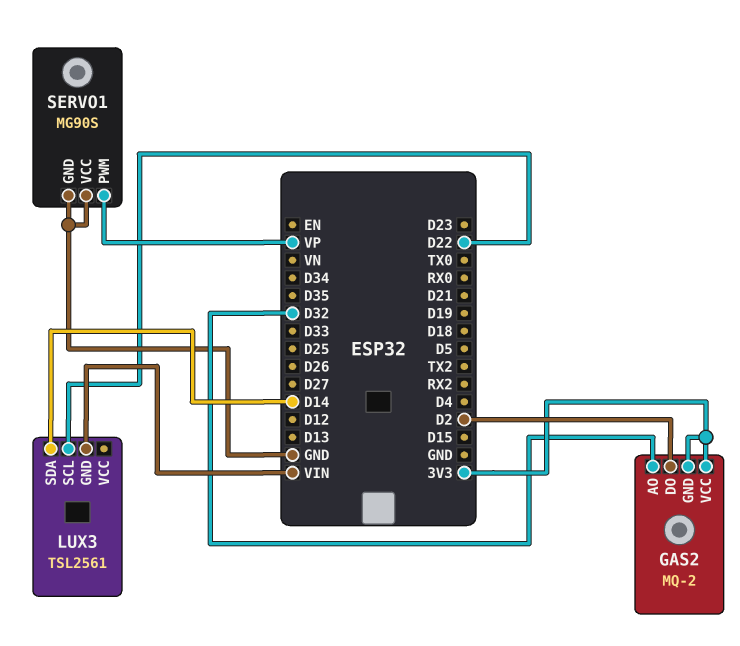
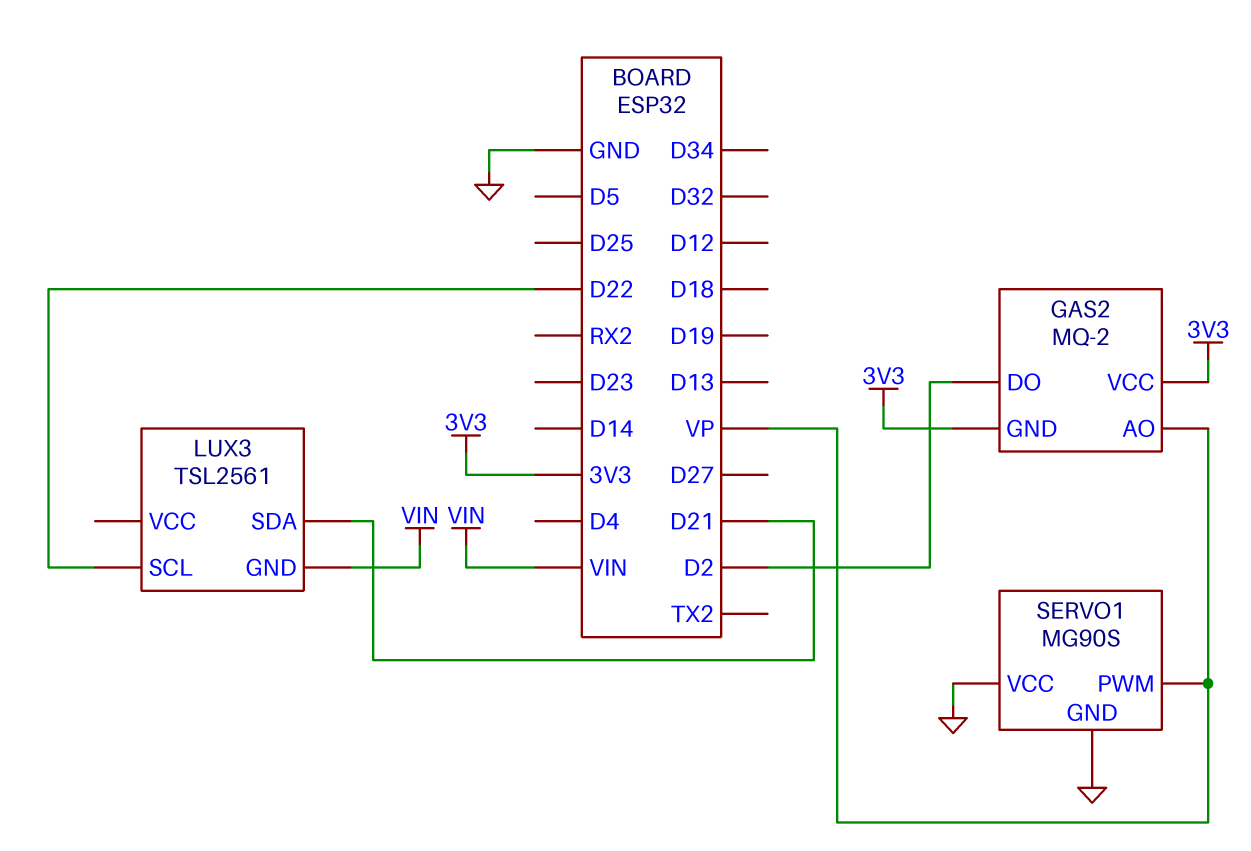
GAS2 pin AO: D32 -> VP
LUX3 pin SDA: D14 -> D21

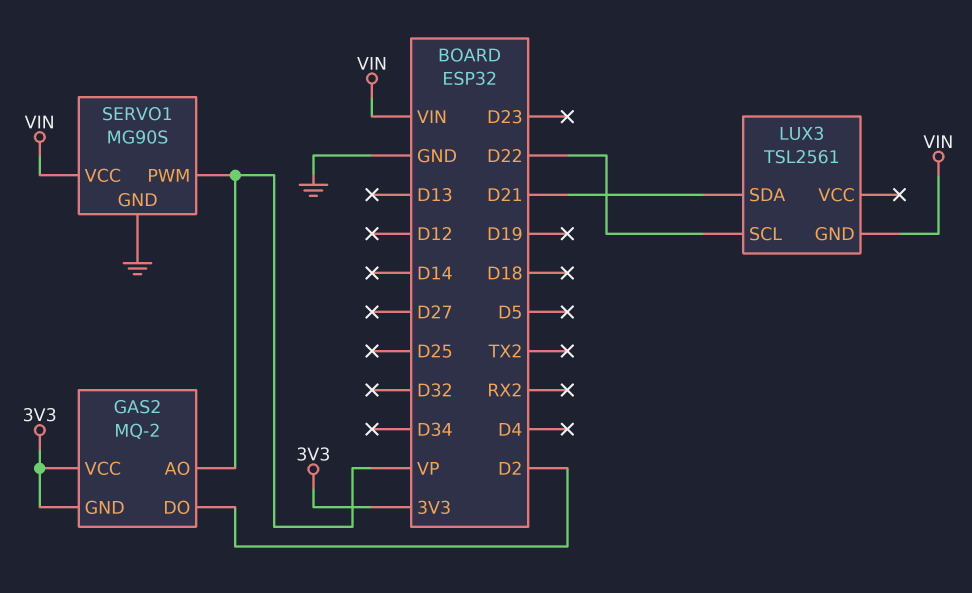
SERVO1 pin VCC: GND -> VIN

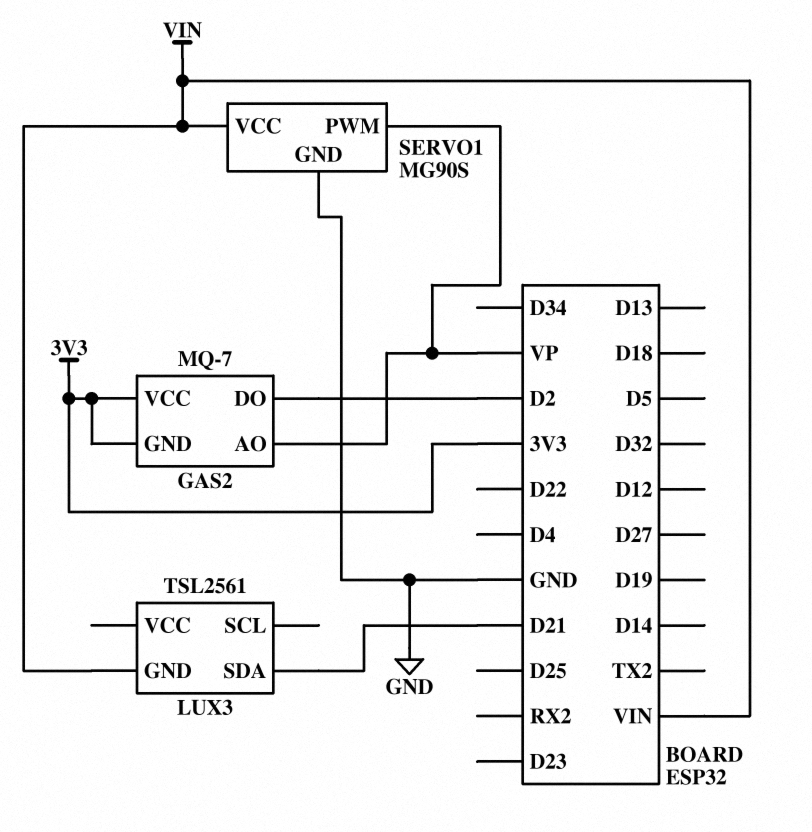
GAS2: MQ-2 -> MQ-7
LUX3 pin SCL: D22 -> none

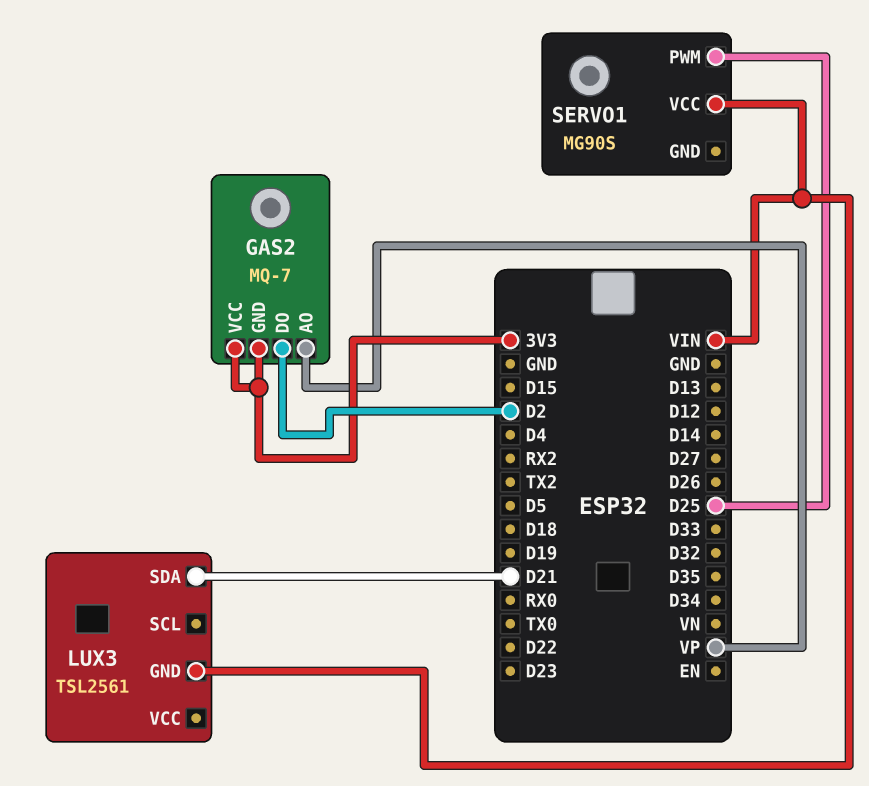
SERVO1 pin GND: GND -> none
SERVO1 pin PWM: VP -> D25

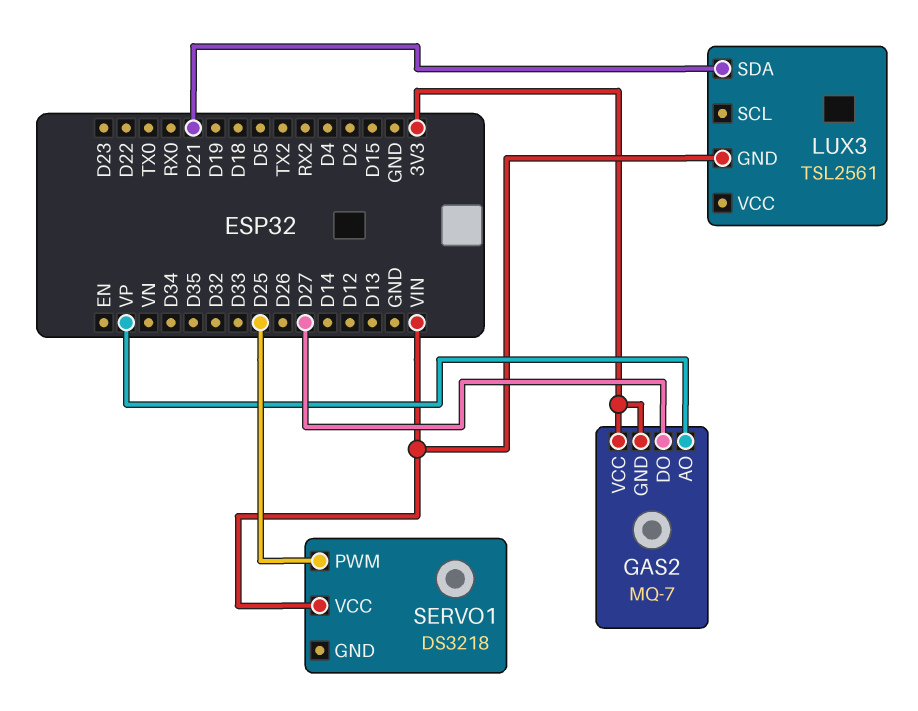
GAS2 pin DO: D2 -> D27
SERVO1: MG90S -> DS3218

